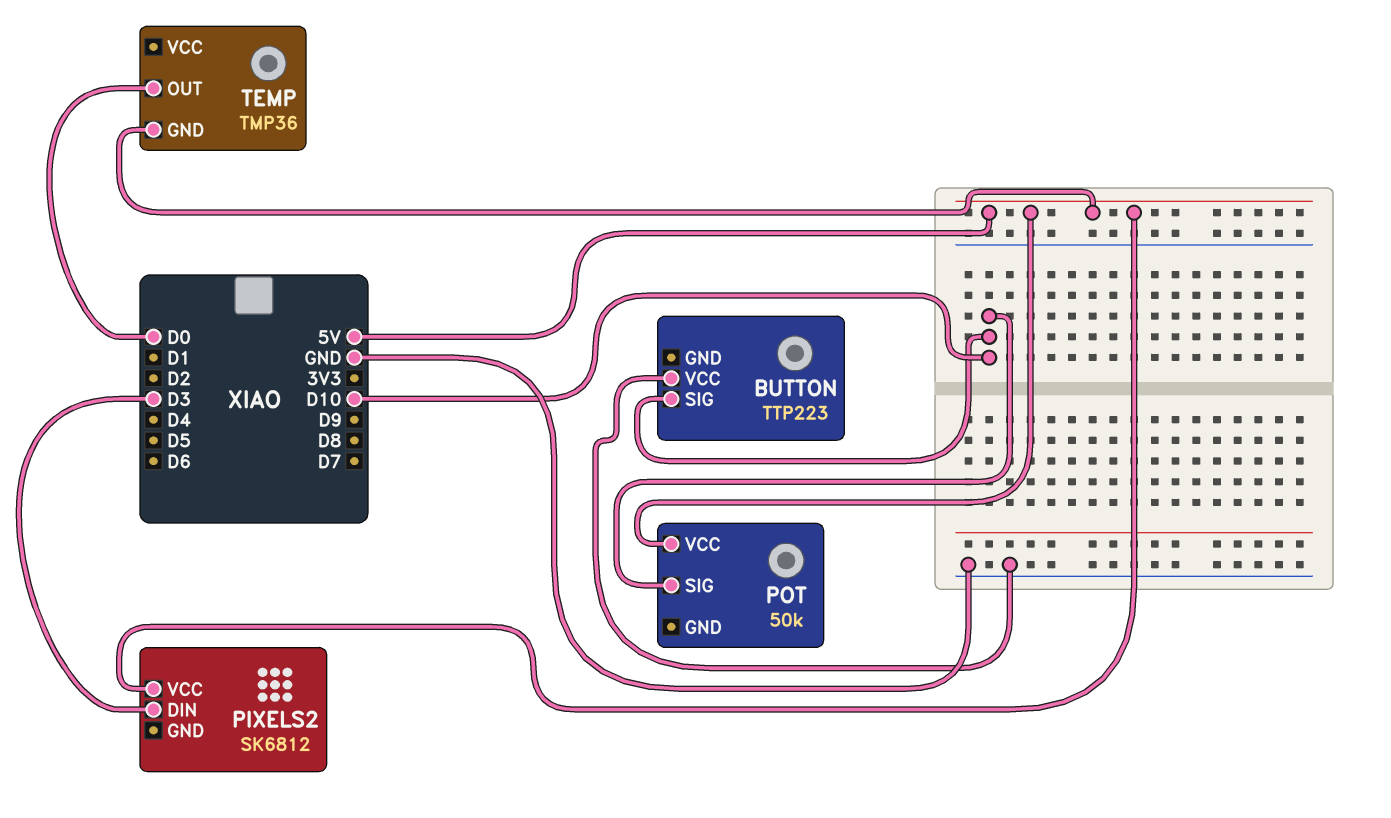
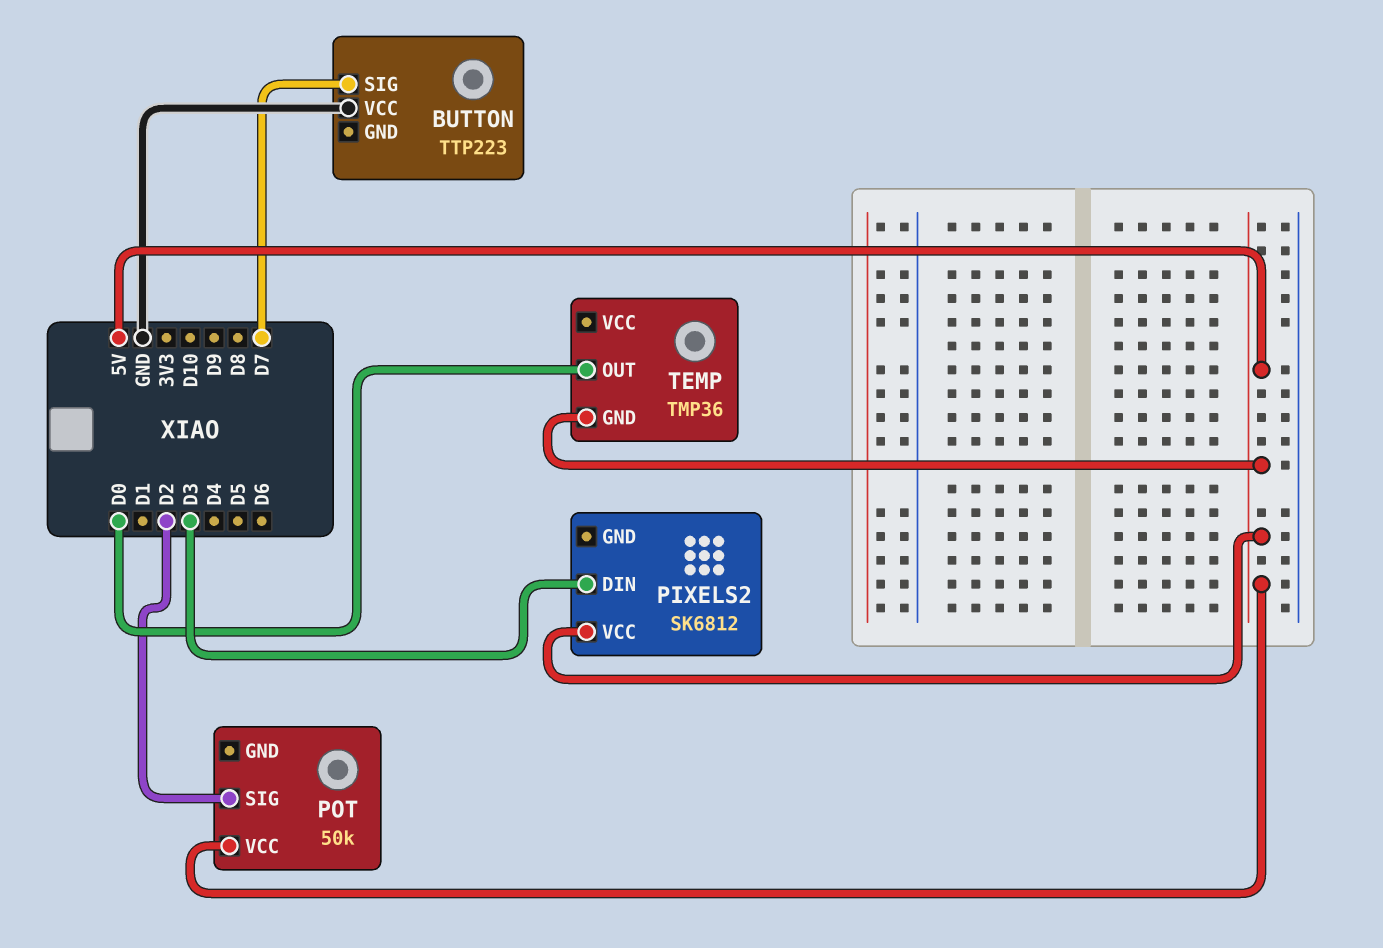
BUTTON pin SIG: D10 -> D7
POT pin SIG: D10 -> D2

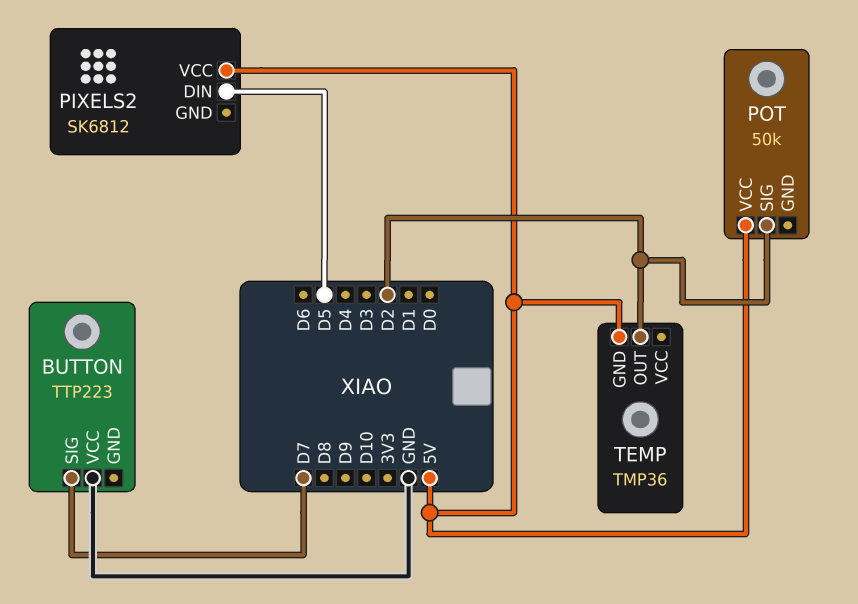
PIXELS2 pin DIN: D3 -> D5
TEMP pin OUT: D0 -> D2

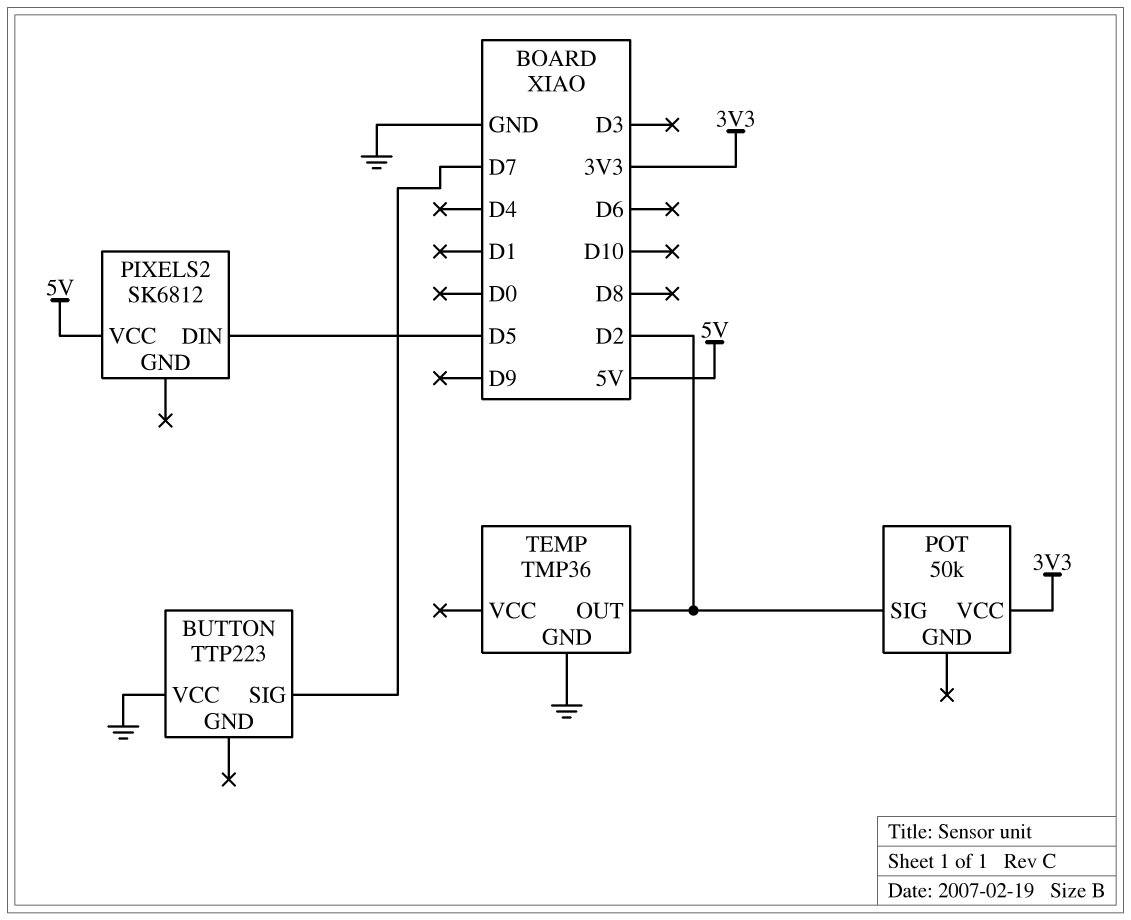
POT pin VCC: 5V -> 3V3
TEMP pin GND: 5V -> GND

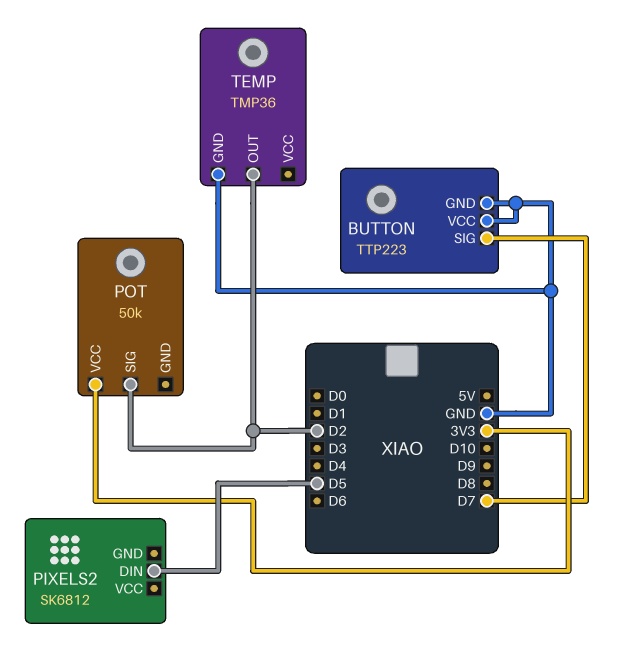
BUTTON pin GND: none -> GND
PIXELS2 pin VCC: 5V -> none

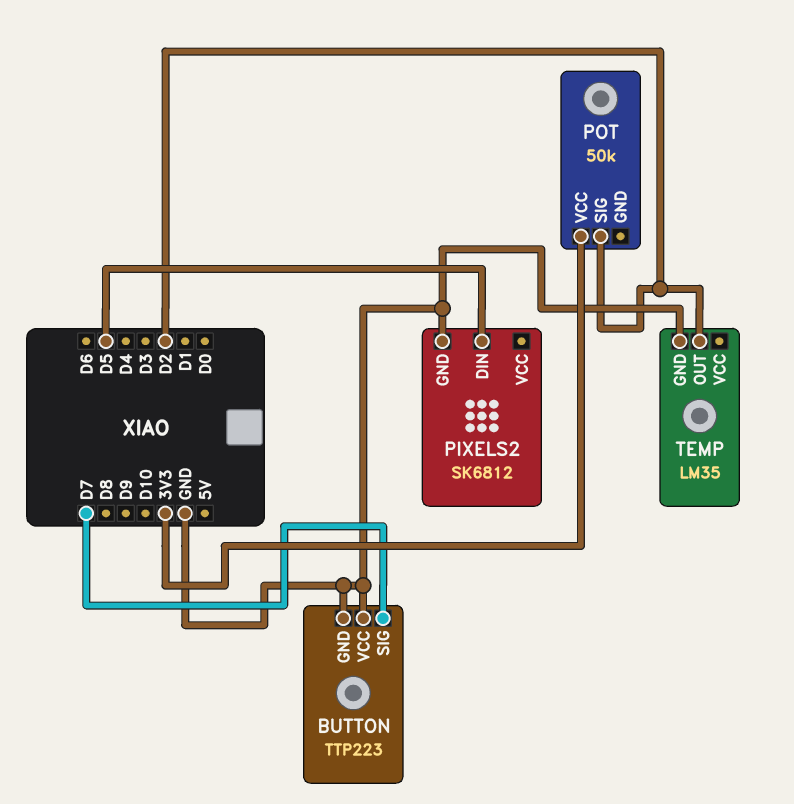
PIXELS2 pin GND: none -> GND
TEMP: TMP36 -> LM35

